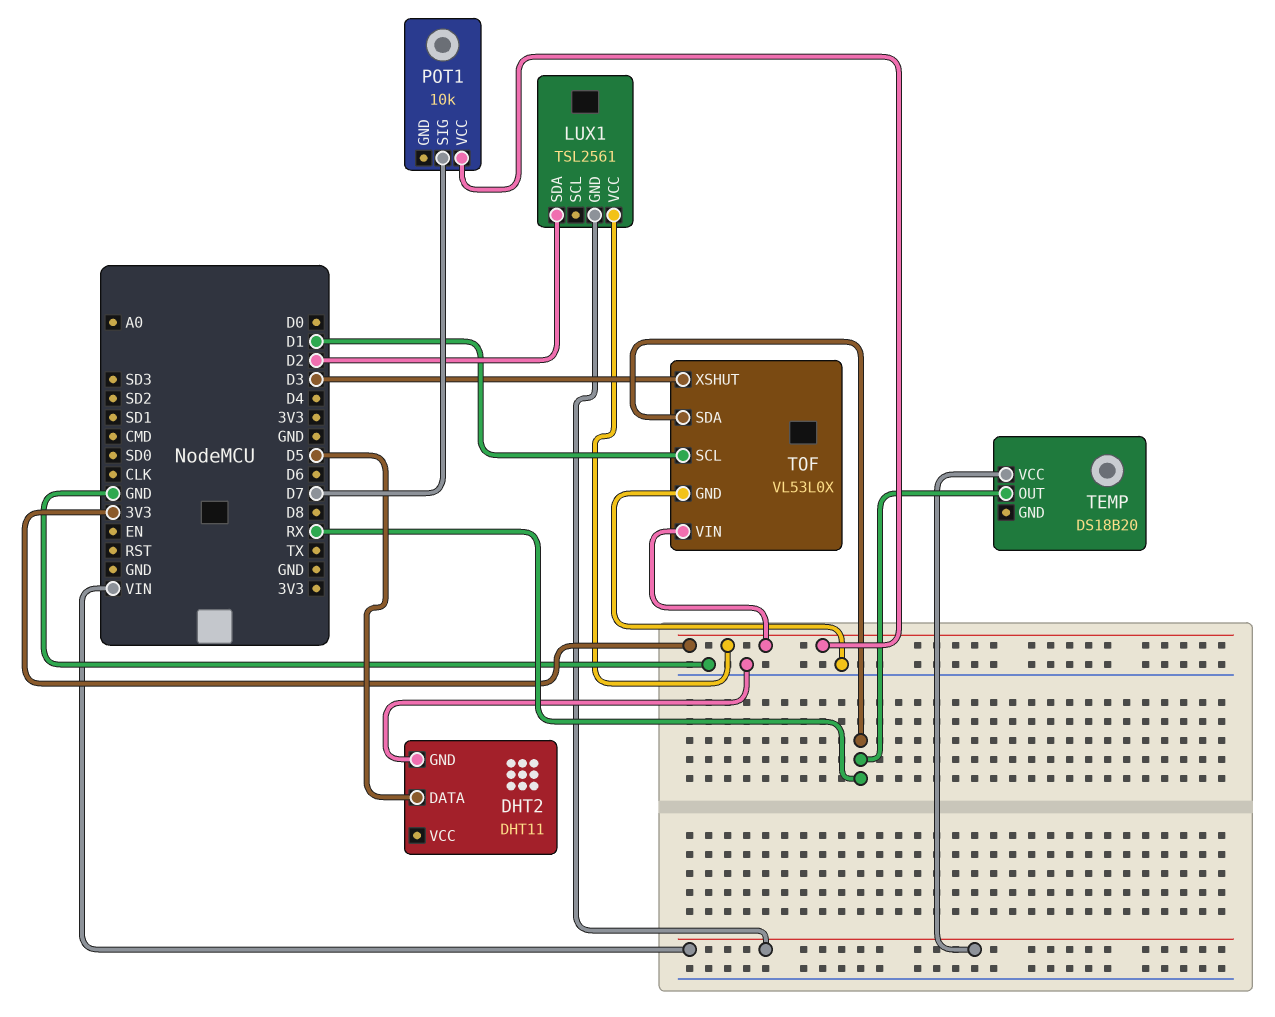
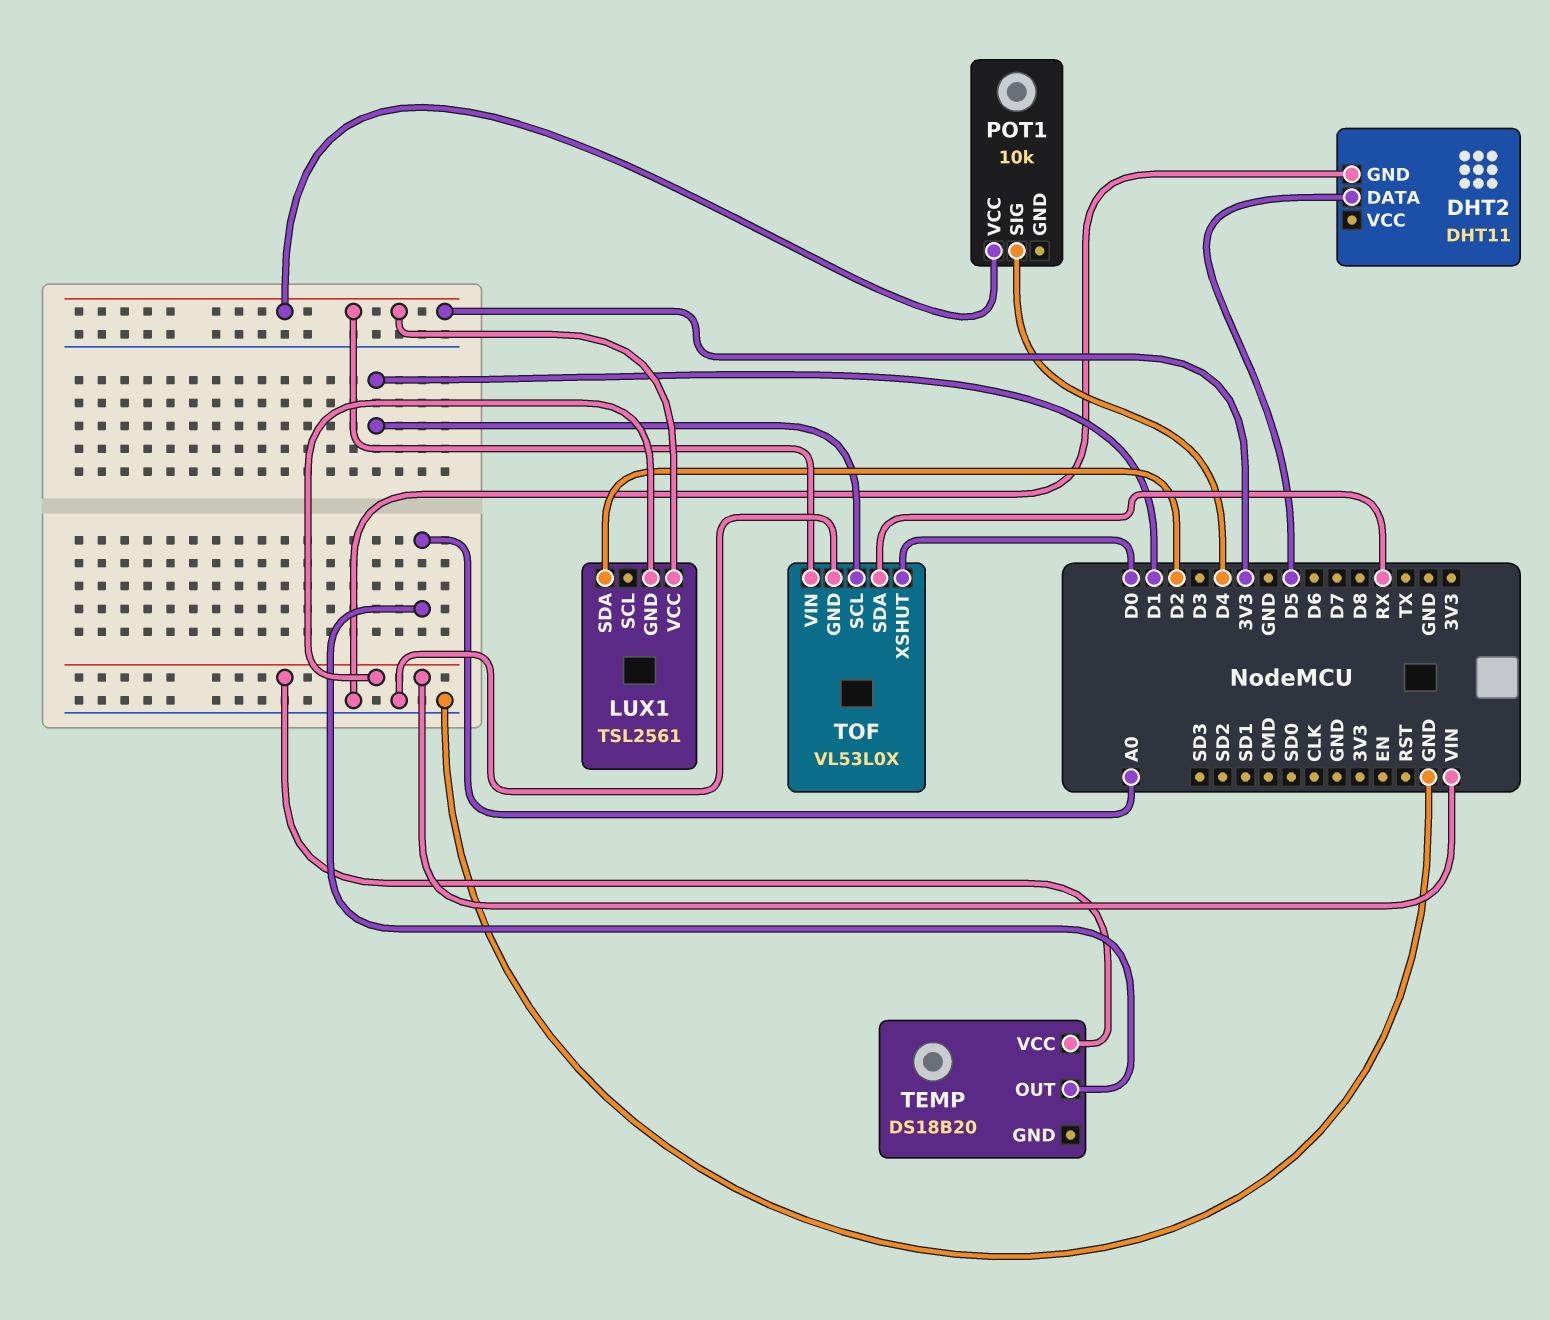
POT1 pin SIG: D7 -> D4
TEMP pin OUT: RX -> A0
TOF pin XSHUT: D3 -> D0

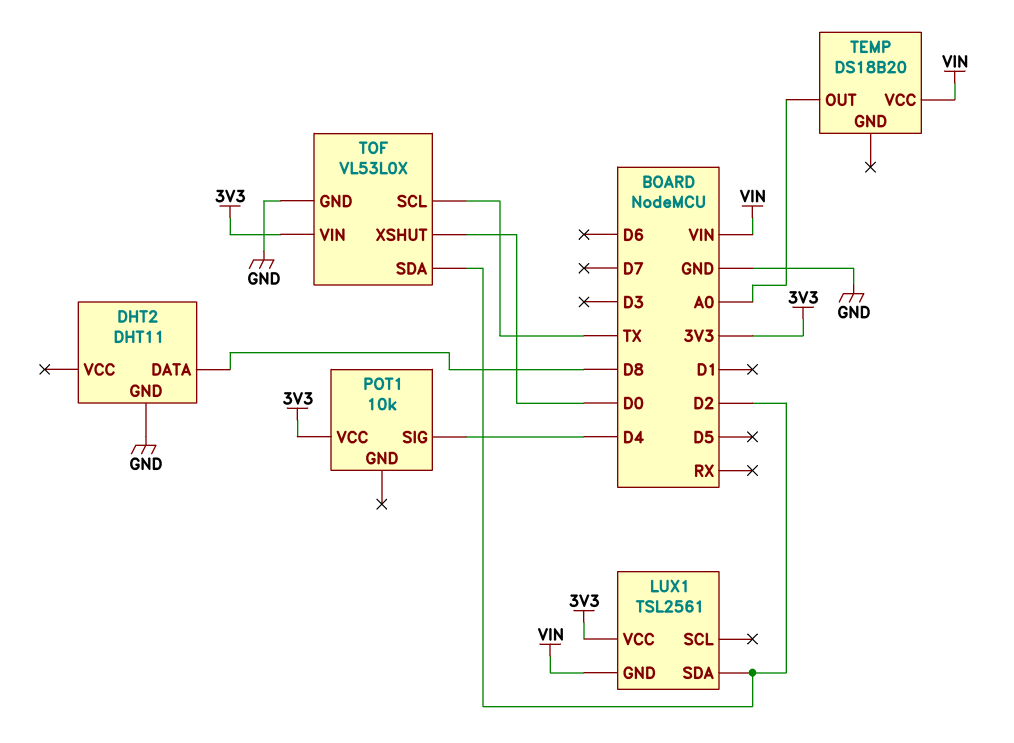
DHT2 pin DATA: D5 -> D8
TOF pin SCL: D1 -> TX
TOF pin SDA: RX -> D2

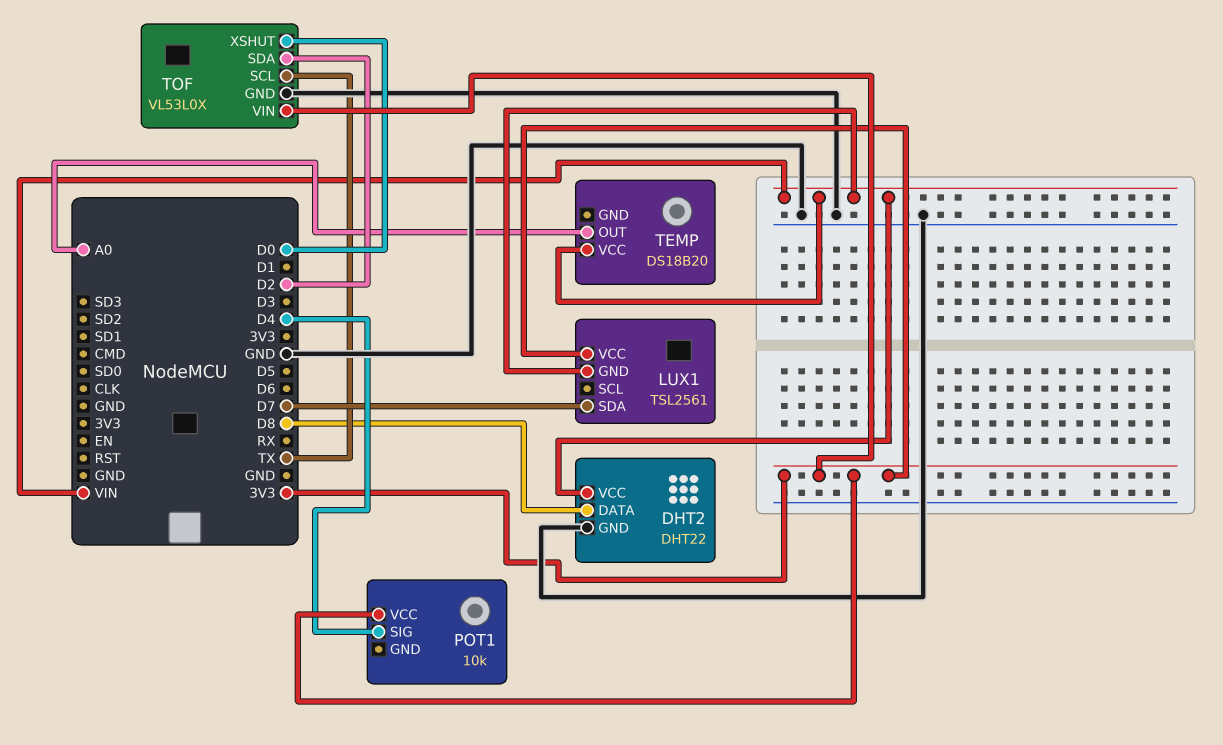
DHT2: DHT11 -> DHT22
DHT2 pin VCC: none -> VIN
LUX1 pin SDA: D2 -> D7

